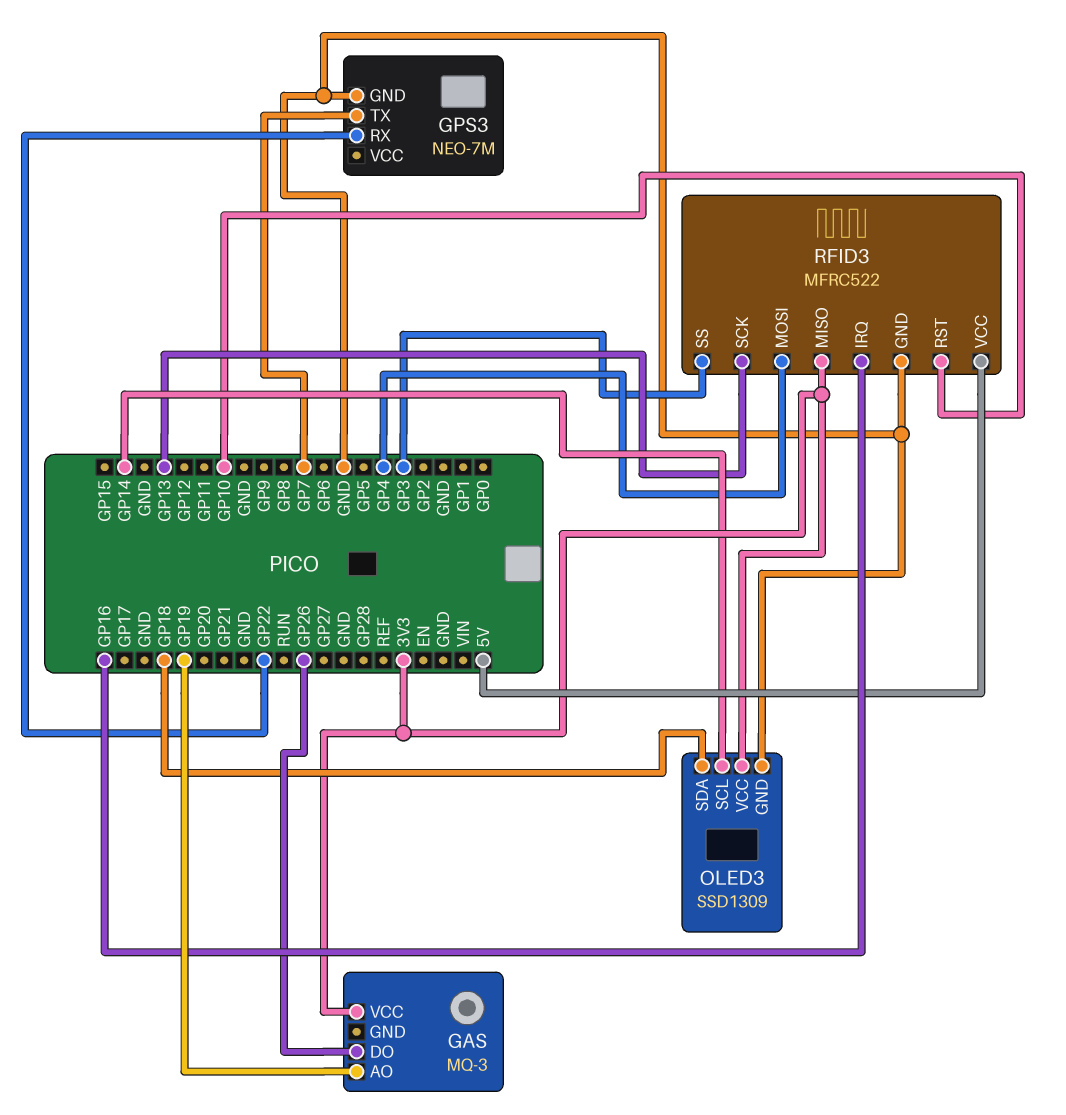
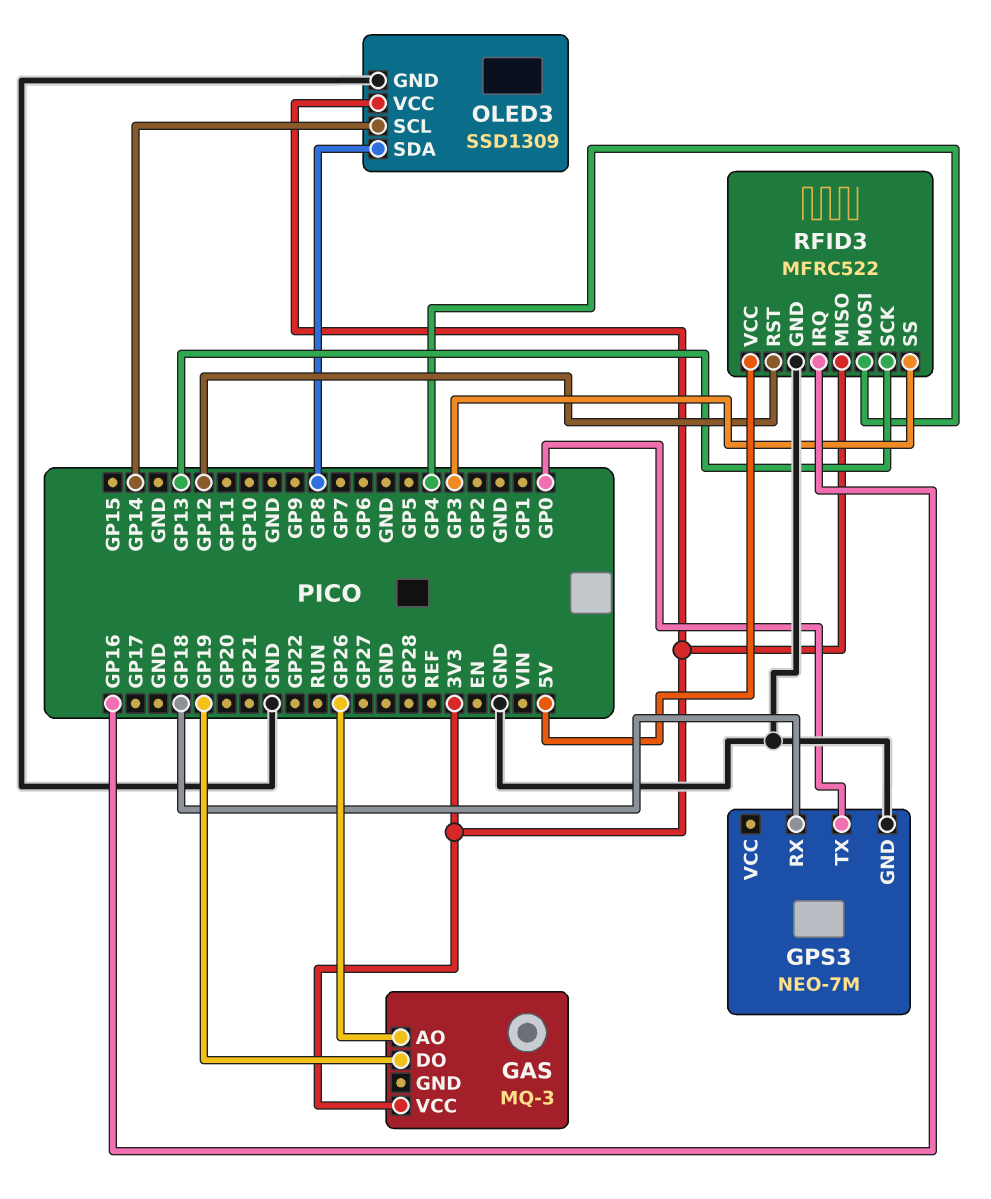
GAS pin AO: GP19 -> GP26
GAS pin DO: GP26 -> GP19
GPS3 pin RX: GP22 -> GP18
GPS3 pin TX: GP7 -> GP0
OLED3 pin SDA: GP18 -> GP8
RFID3 pin RST: GP10 -> GP12

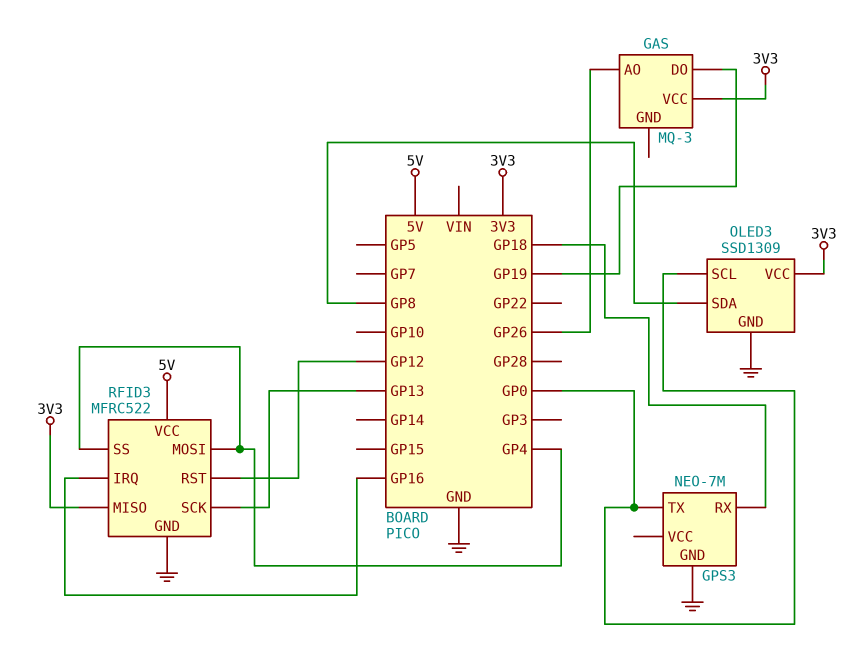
OLED3 pin SCL: GP14 -> GP0
RFID3 pin SS: GP3 -> GP4

